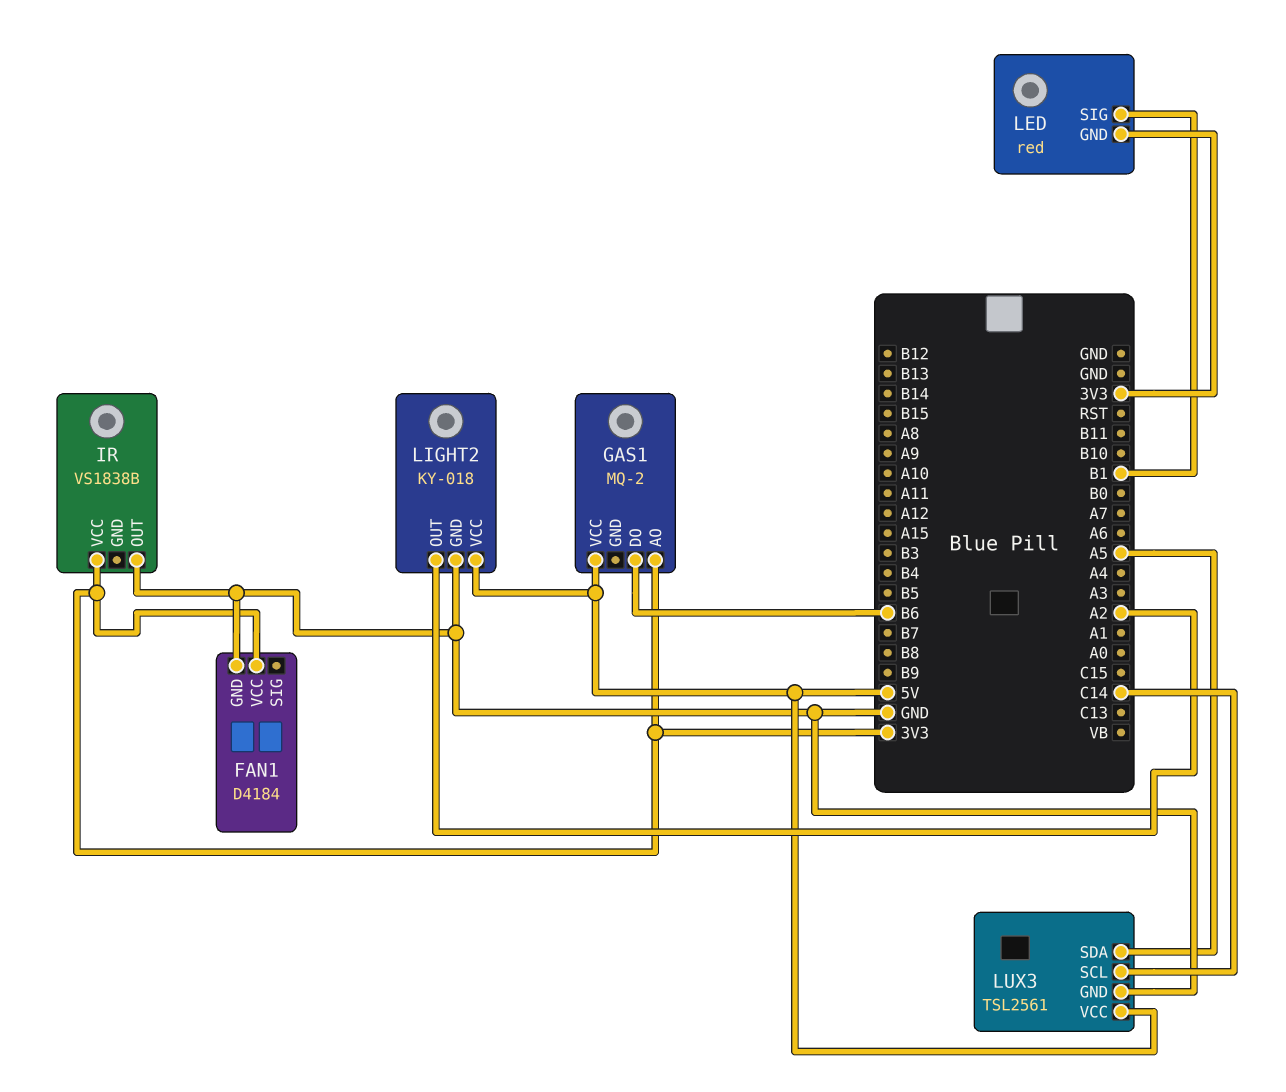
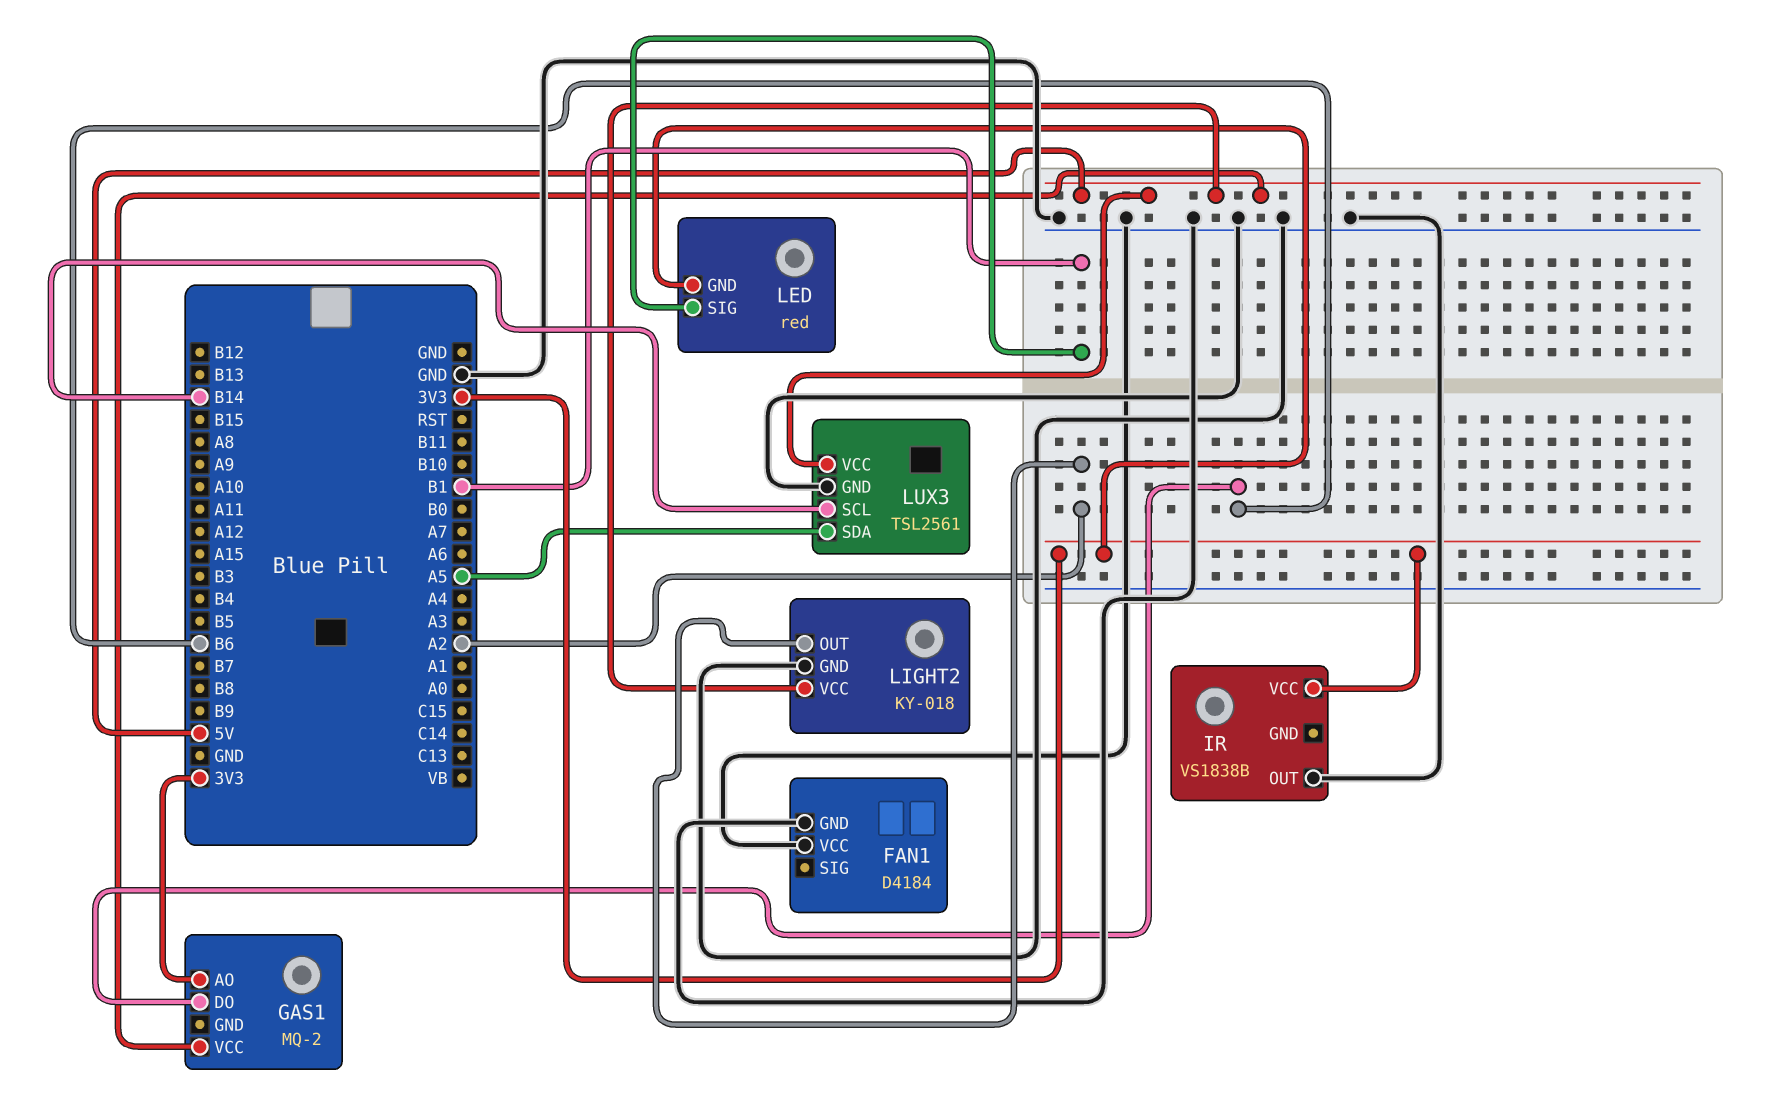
FAN1 pin VCC: 3V3 -> GND
LUX3 pin SCL: C14 -> B14

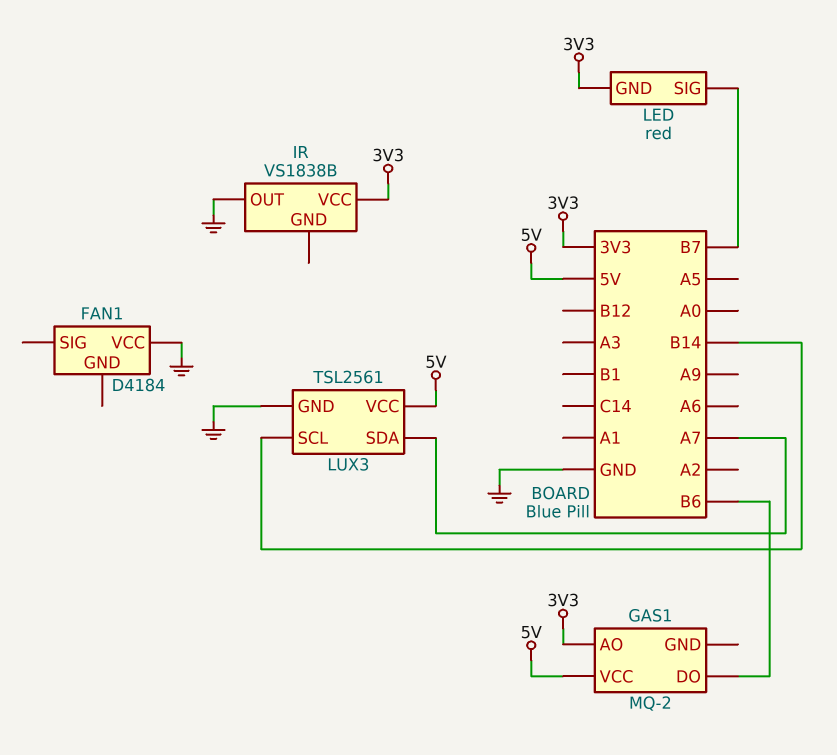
FAN1 pin GND: GND -> none
LED pin SIG: B1 -> B7
LIGHT2: KY-018 -> none
LIGHT2 pin GND: GND -> none
LIGHT2 pin OUT: A2 -> none
LIGHT2 pin VCC: 5V -> none
LUX3 pin SDA: A5 -> A7

